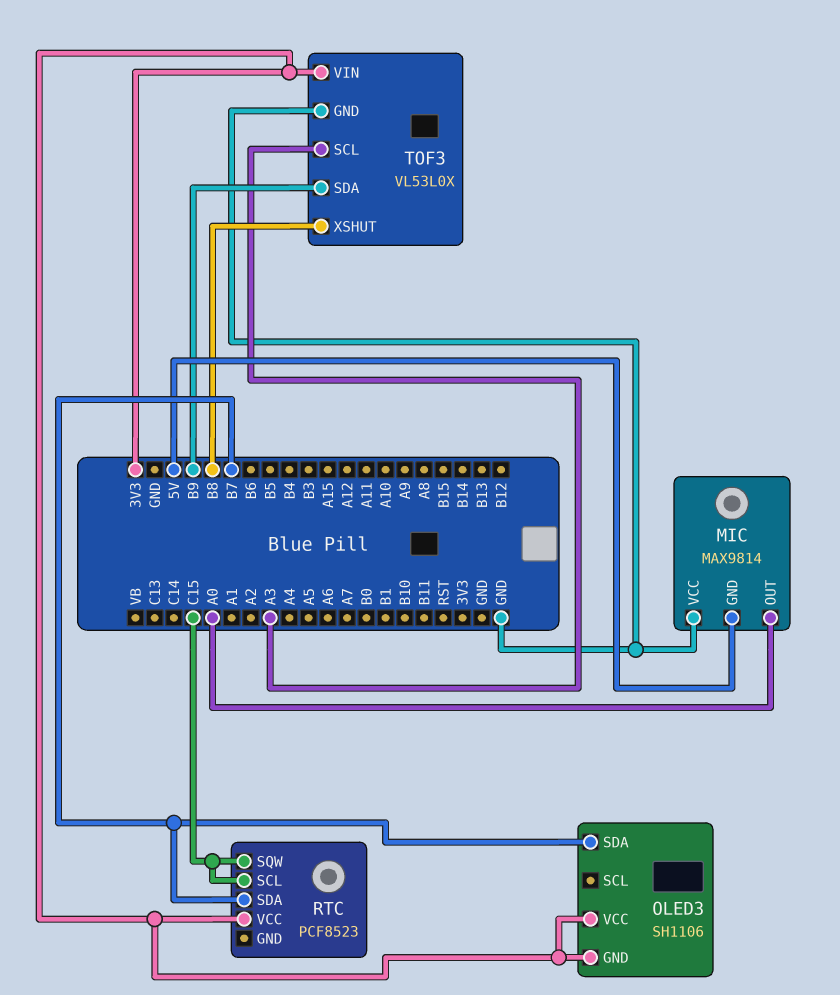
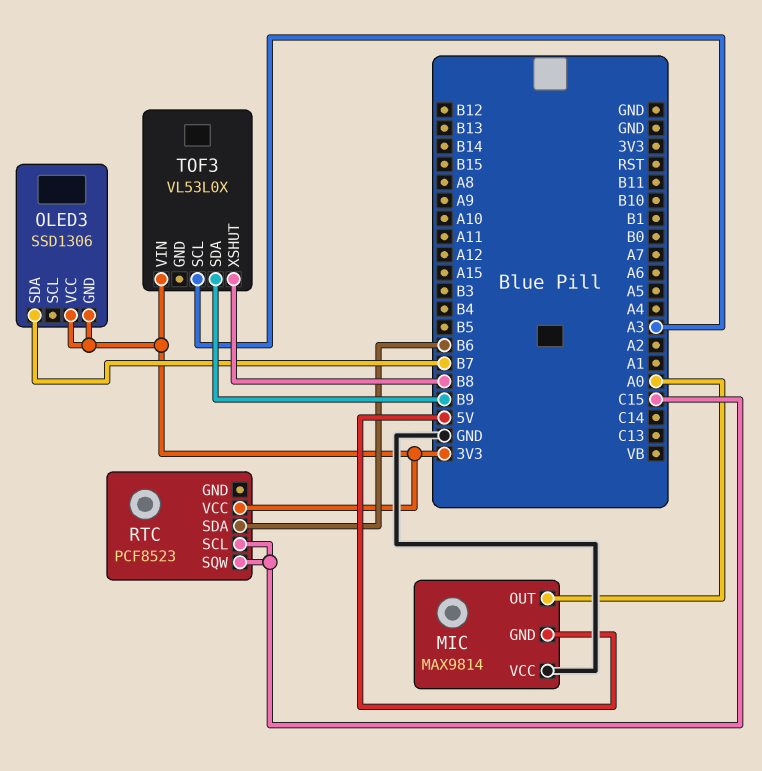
OLED3: SH1106 -> SSD1306
RTC pin SDA: B7 -> B6
TOF3 pin GND: GND -> none

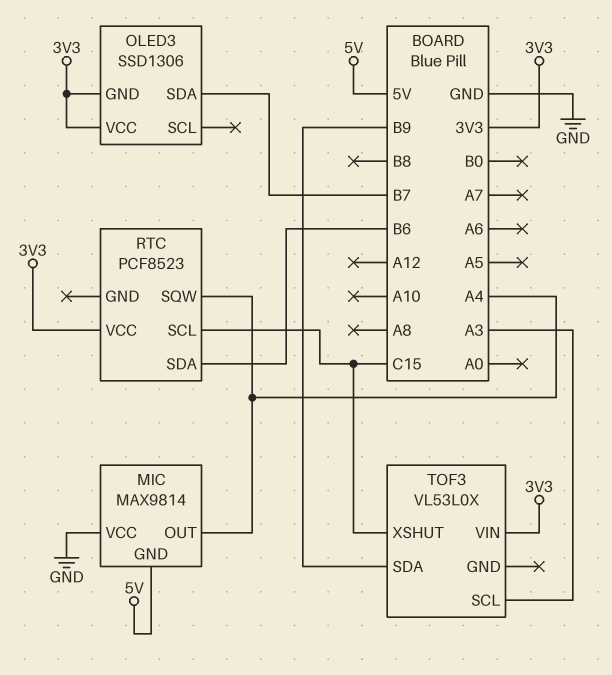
MIC pin OUT: A0 -> A4
RTC pin SQW: C15 -> A4
TOF3 pin XSHUT: B8 -> C15

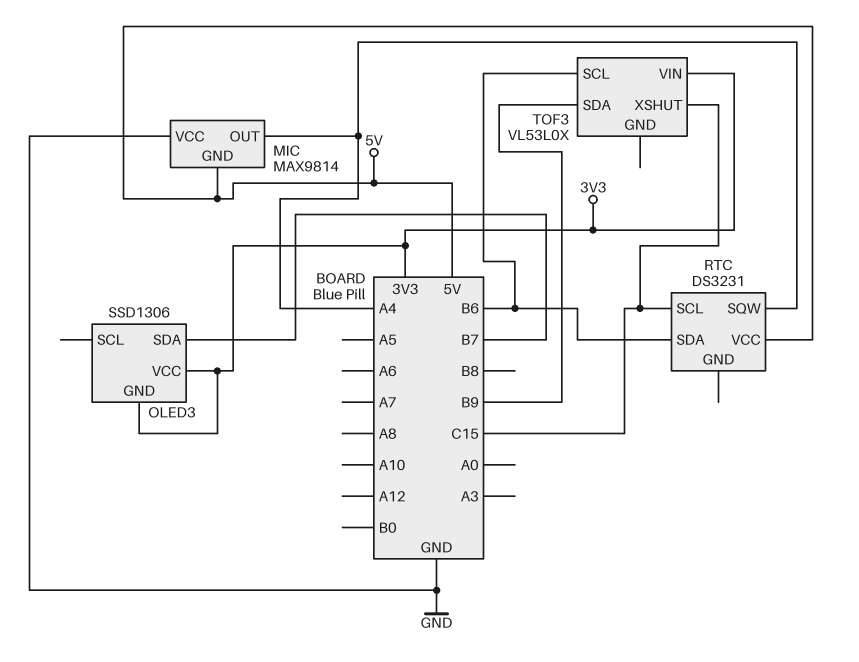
RTC: PCF8523 -> DS3231
RTC pin VCC: 3V3 -> 5V
TOF3 pin SCL: A3 -> B6

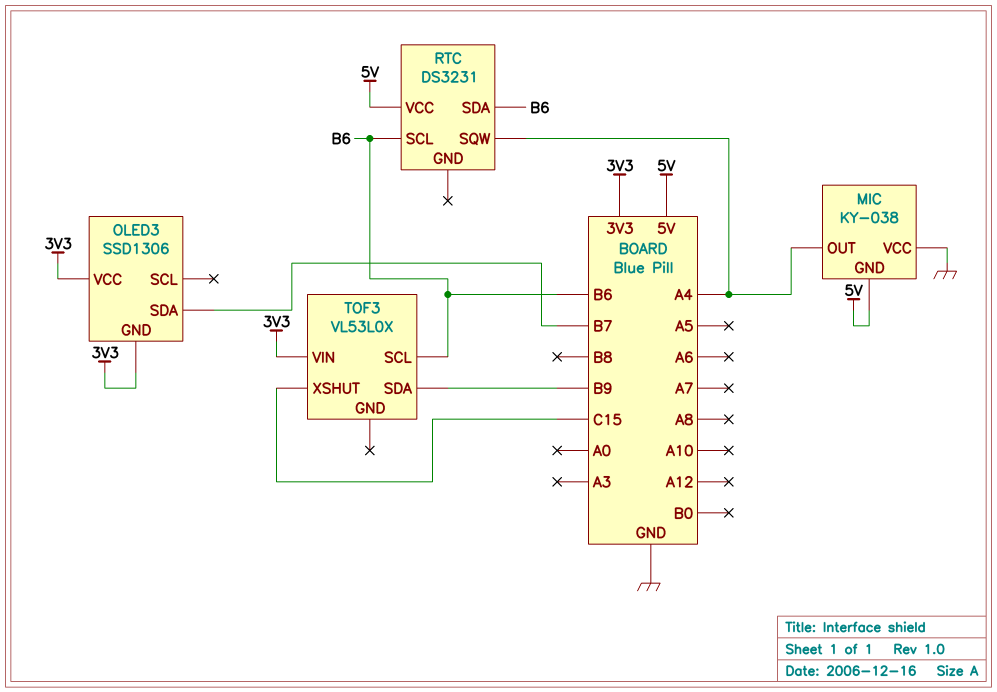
MIC: MAX9814 -> KY-038
RTC pin SCL: C15 -> B6

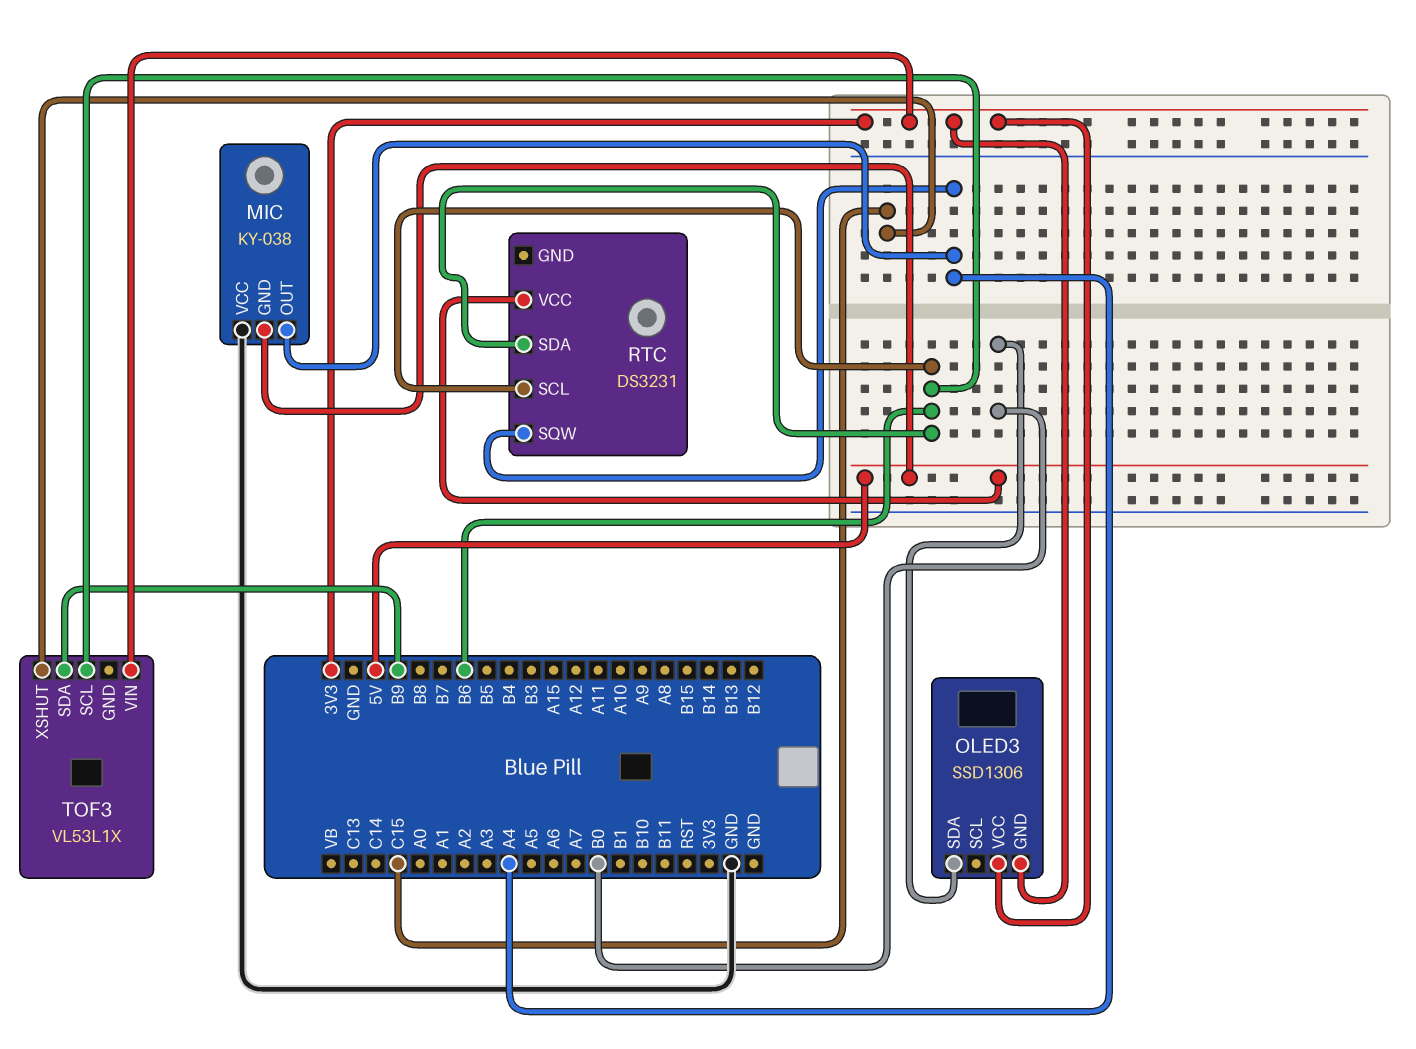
OLED3 pin SDA: B7 -> B0
TOF3: VL53L0X -> VL53L1X

